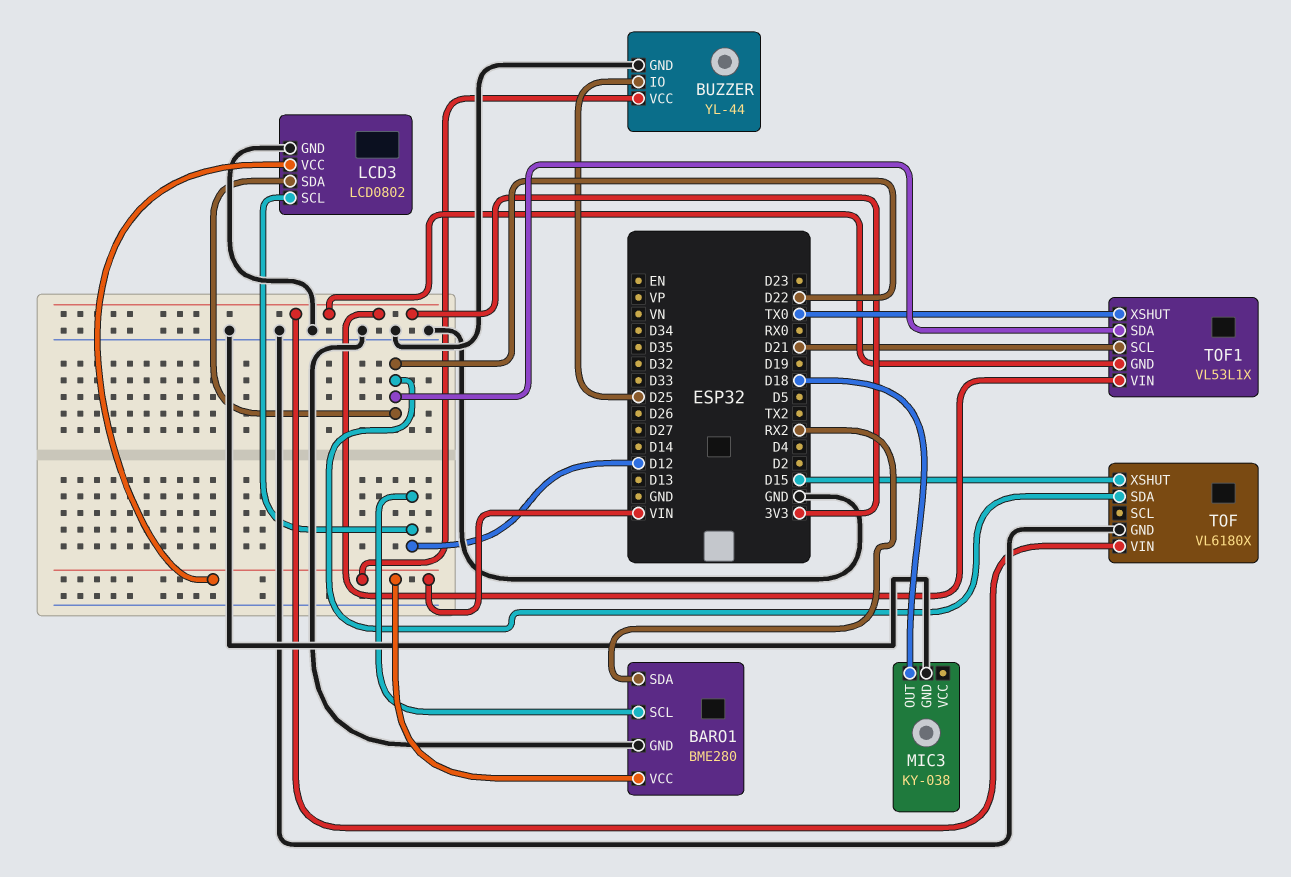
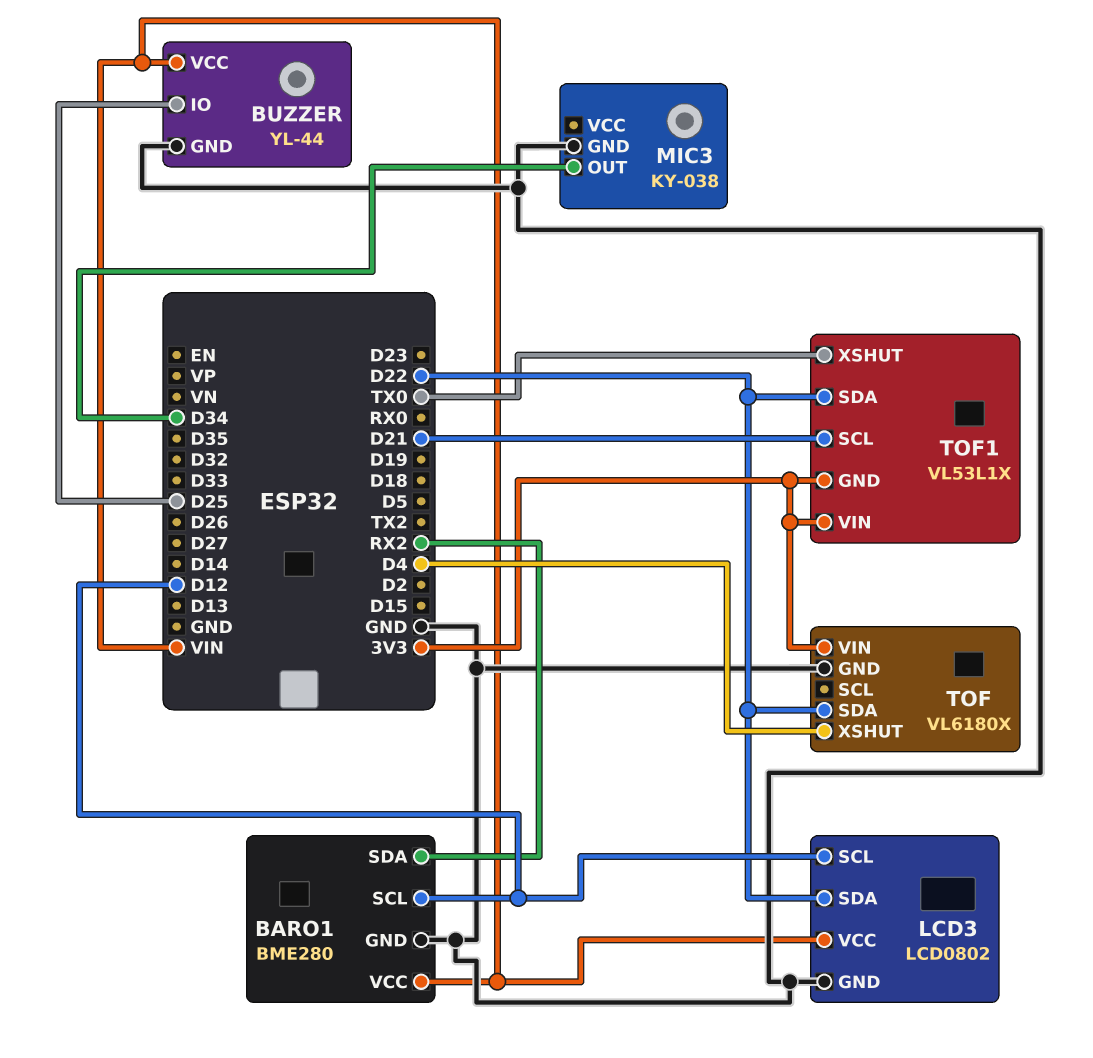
MIC3 pin OUT: D18 -> D34
TOF pin XSHUT: D15 -> D4

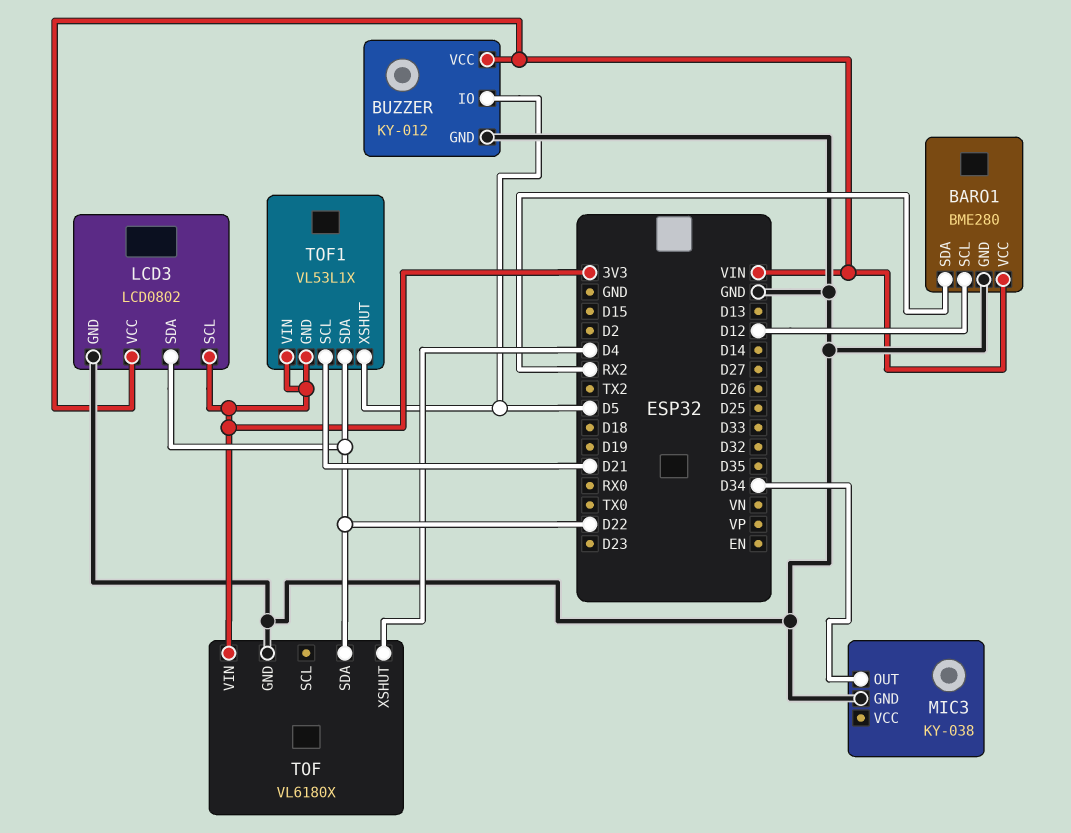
BUZZER: YL-44 -> KY-012
BUZZER pin IO: D25 -> D5
LCD3 pin SCL: D12 -> 3V3
TOF1 pin XSHUT: TX0 -> D5

